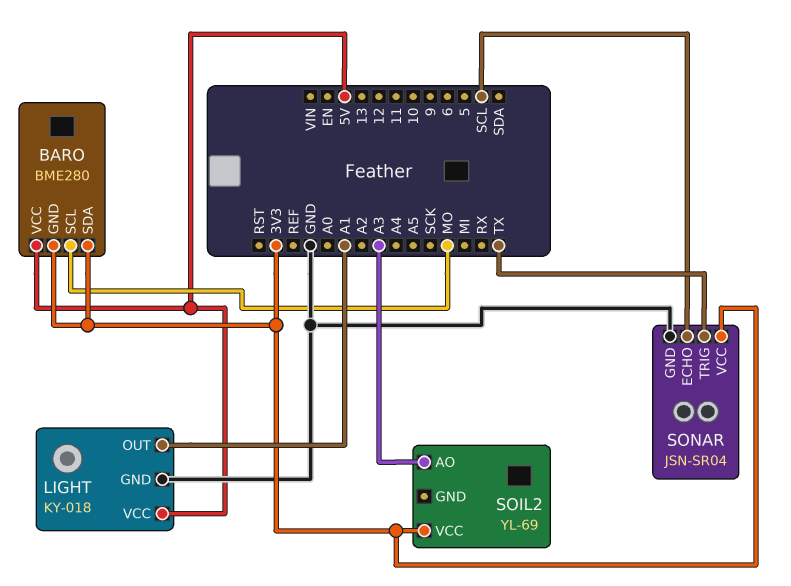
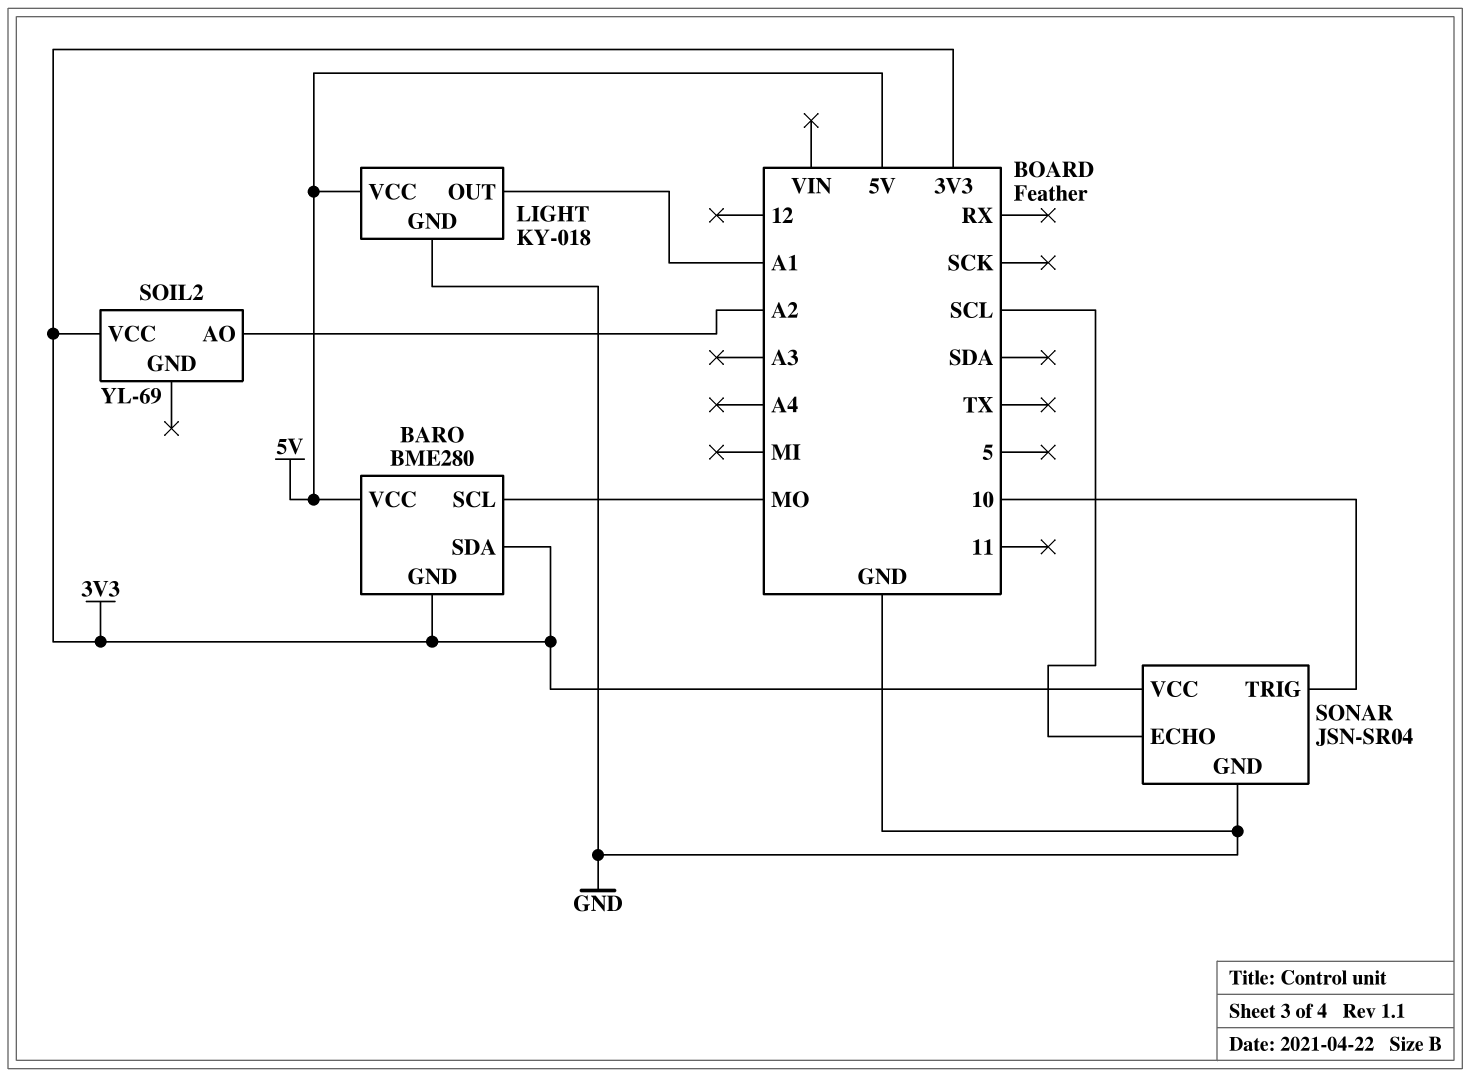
SOIL2 pin AO: A3 -> A2
SONAR pin TRIG: TX -> 10

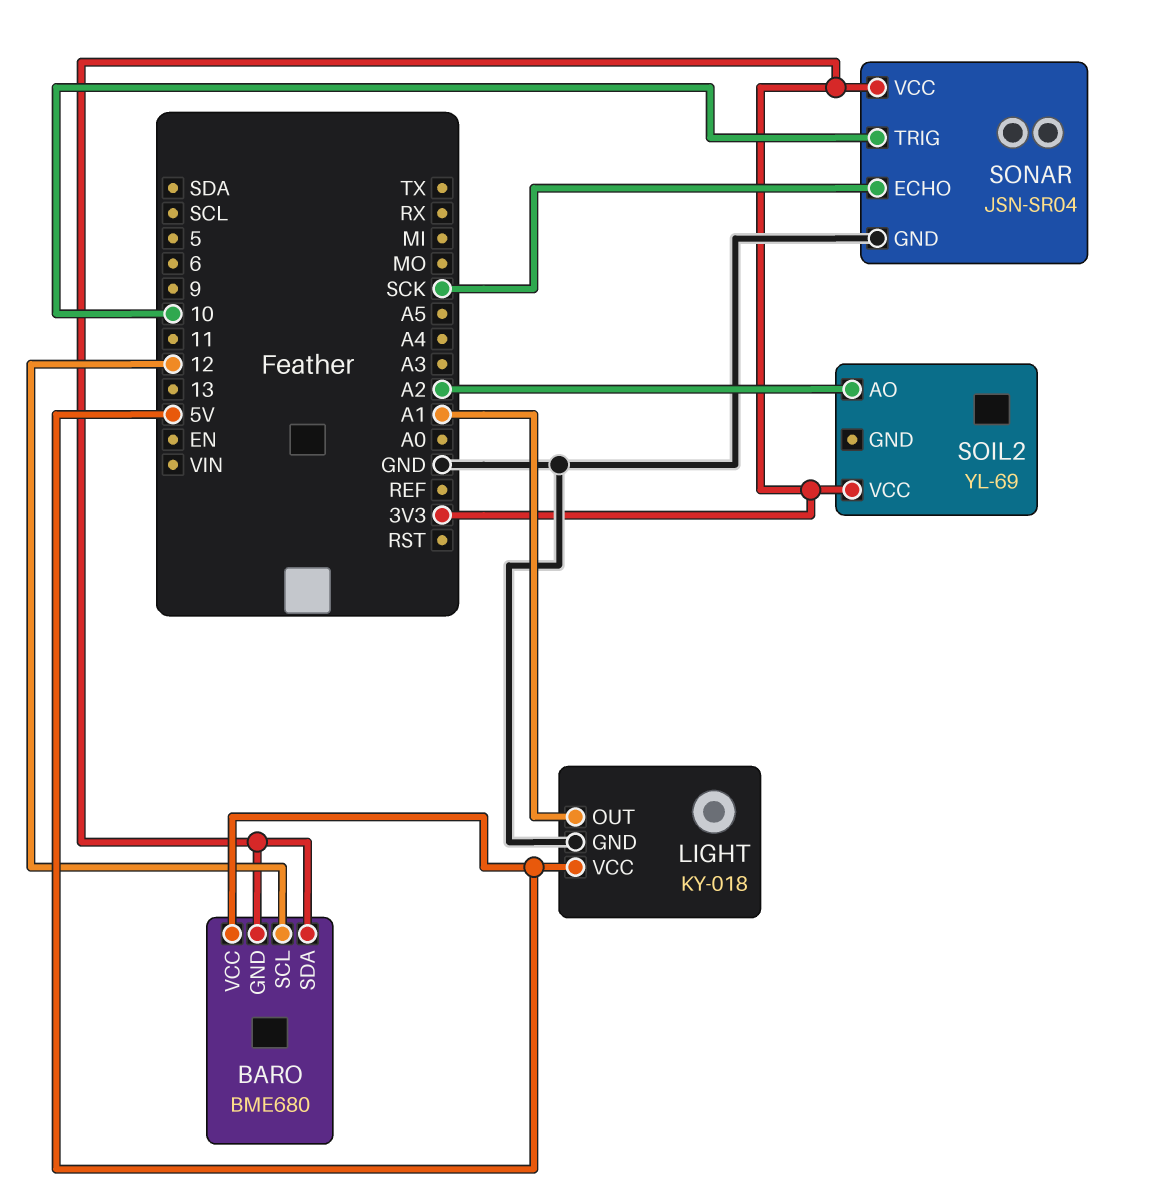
BARO: BME280 -> BME680
BARO pin SCL: MO -> 12
SONAR pin ECHO: SCL -> SCK

